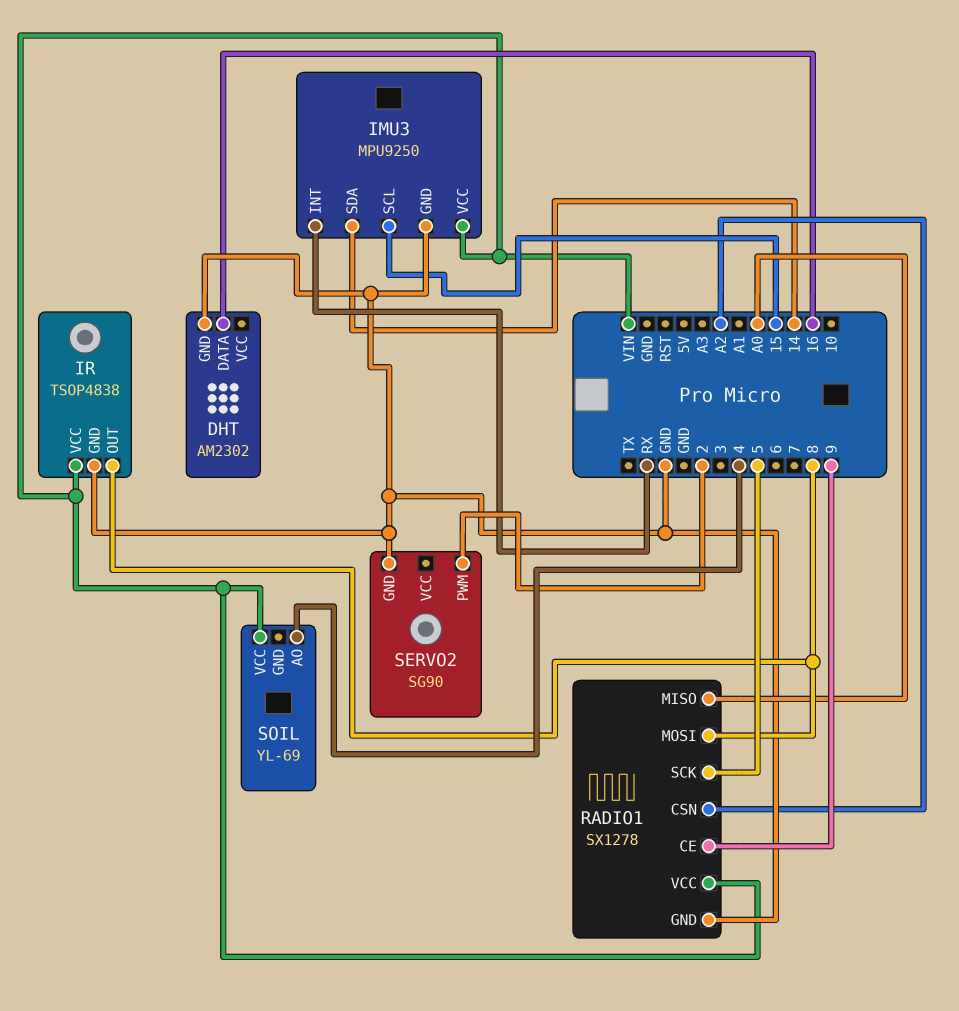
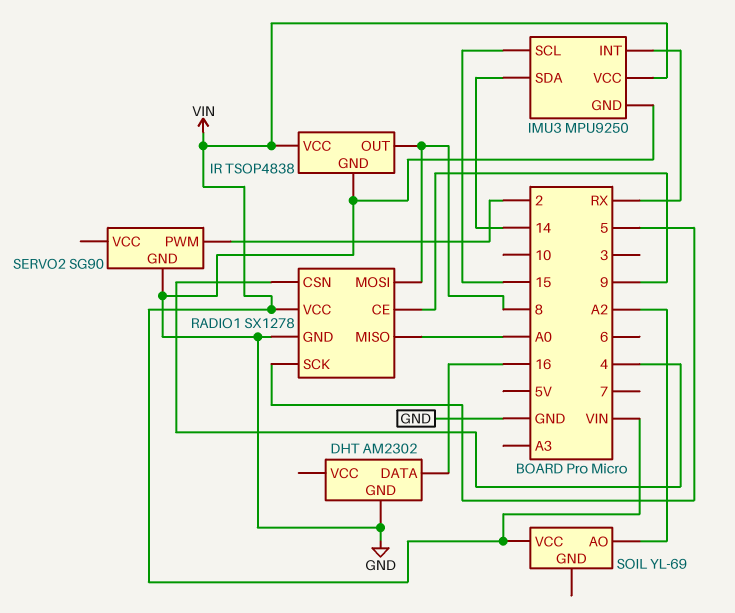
RADIO1 pin CSN: A2 -> 4
SOIL pin AO: 4 -> A2

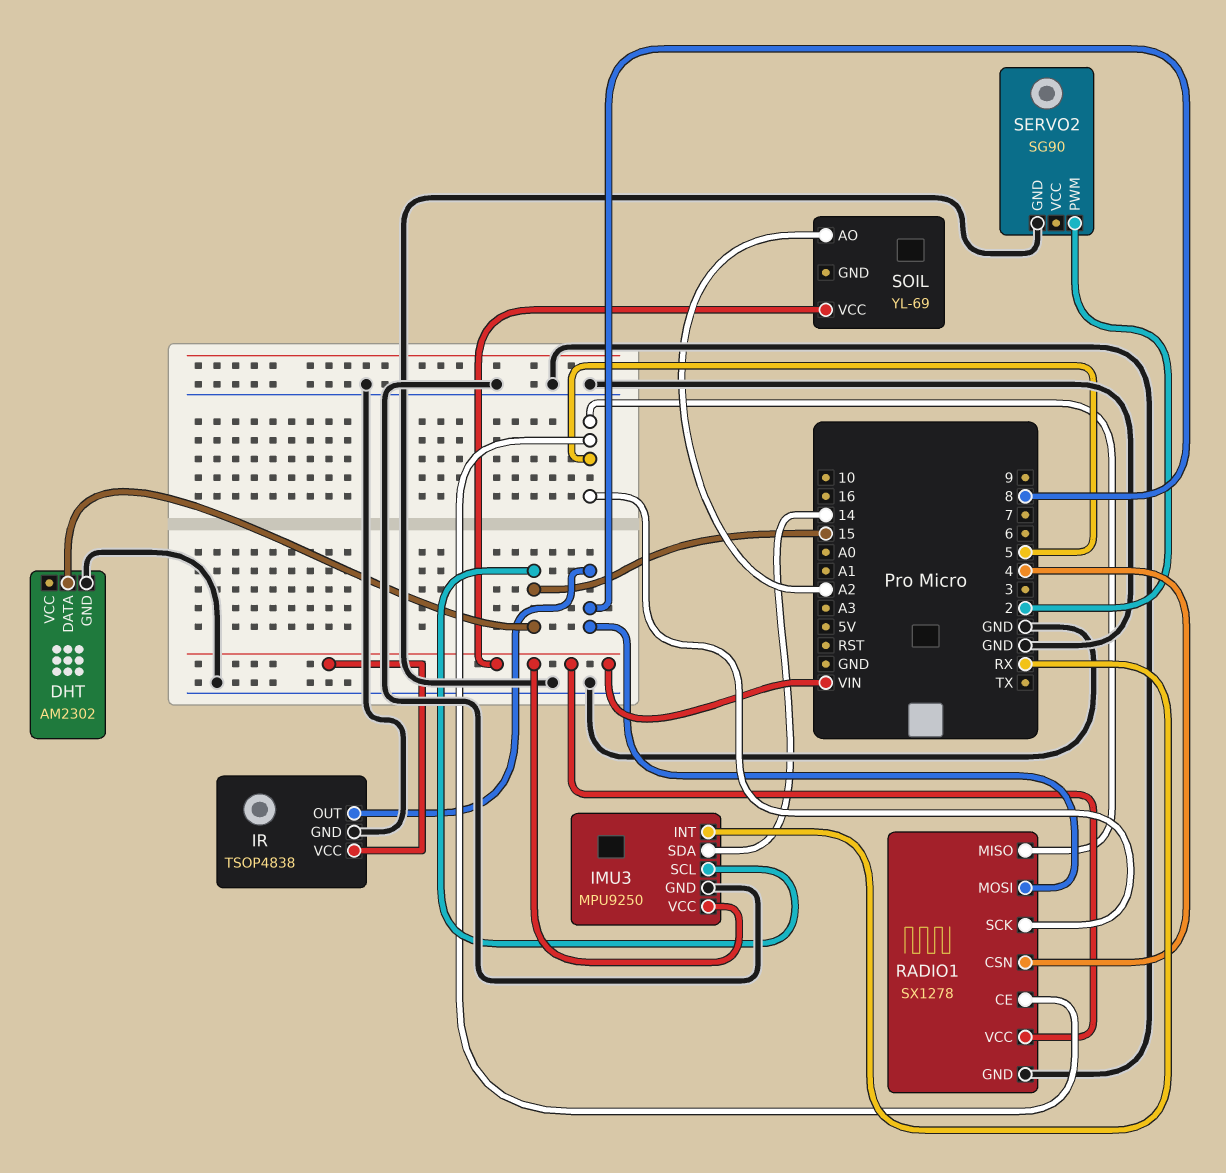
DHT pin DATA: 16 -> 15
RADIO1 pin CE: 9 -> 5
RADIO1 pin MISO: A0 -> 5

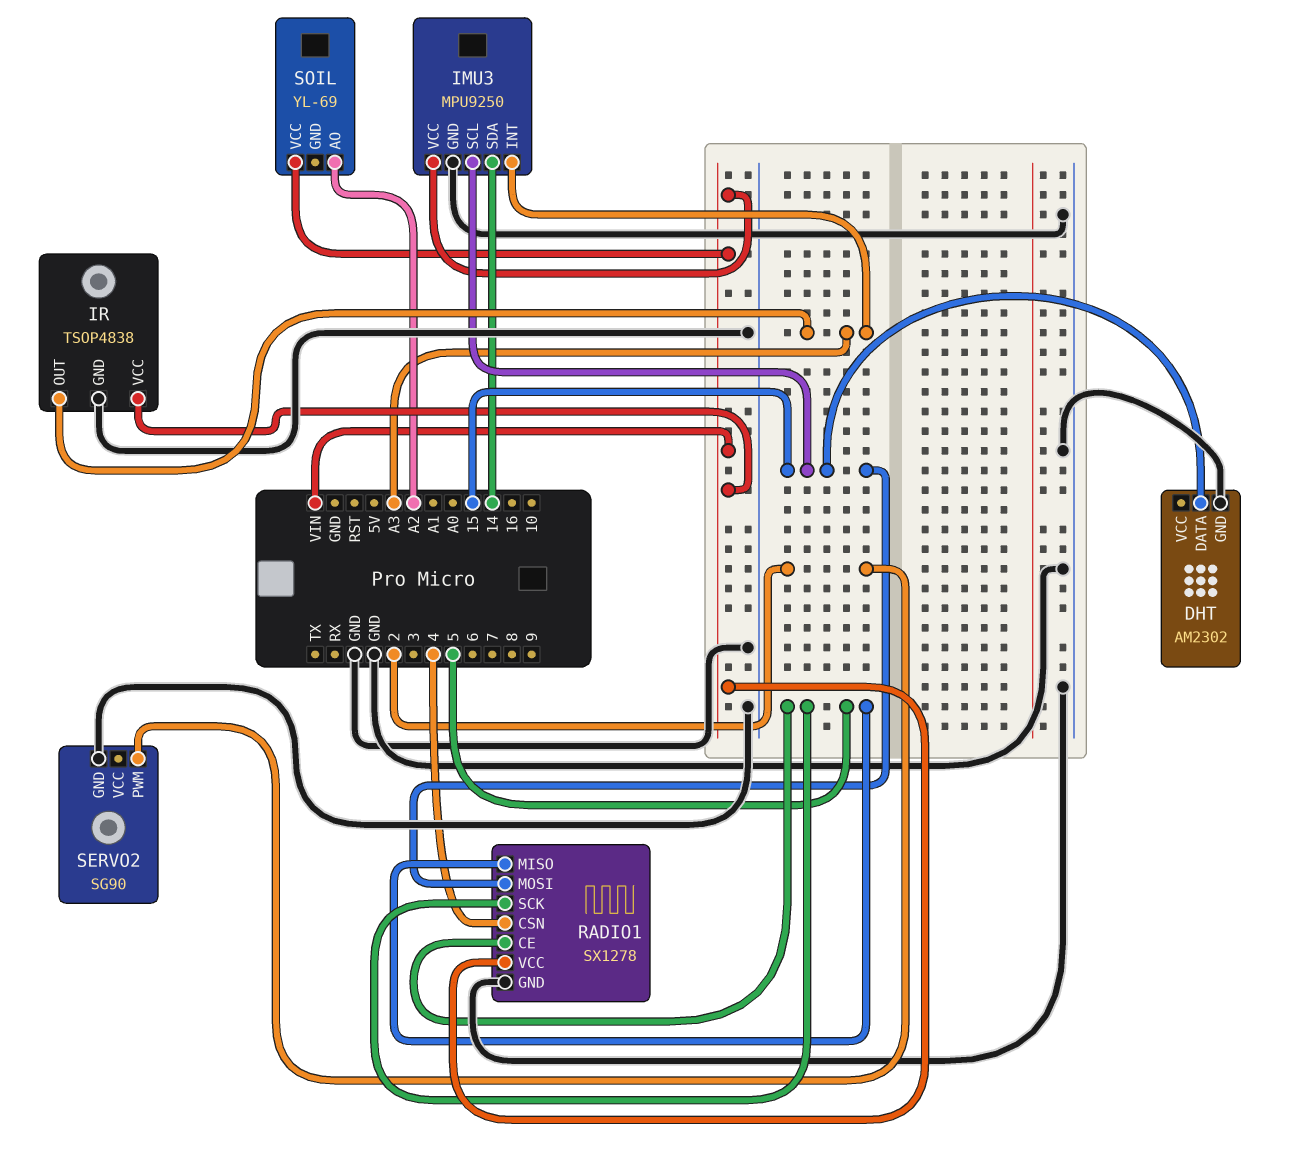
IMU3 pin INT: RX -> A3
IR pin OUT: 8 -> A3
RADIO1 pin MOSI: 8 -> 15

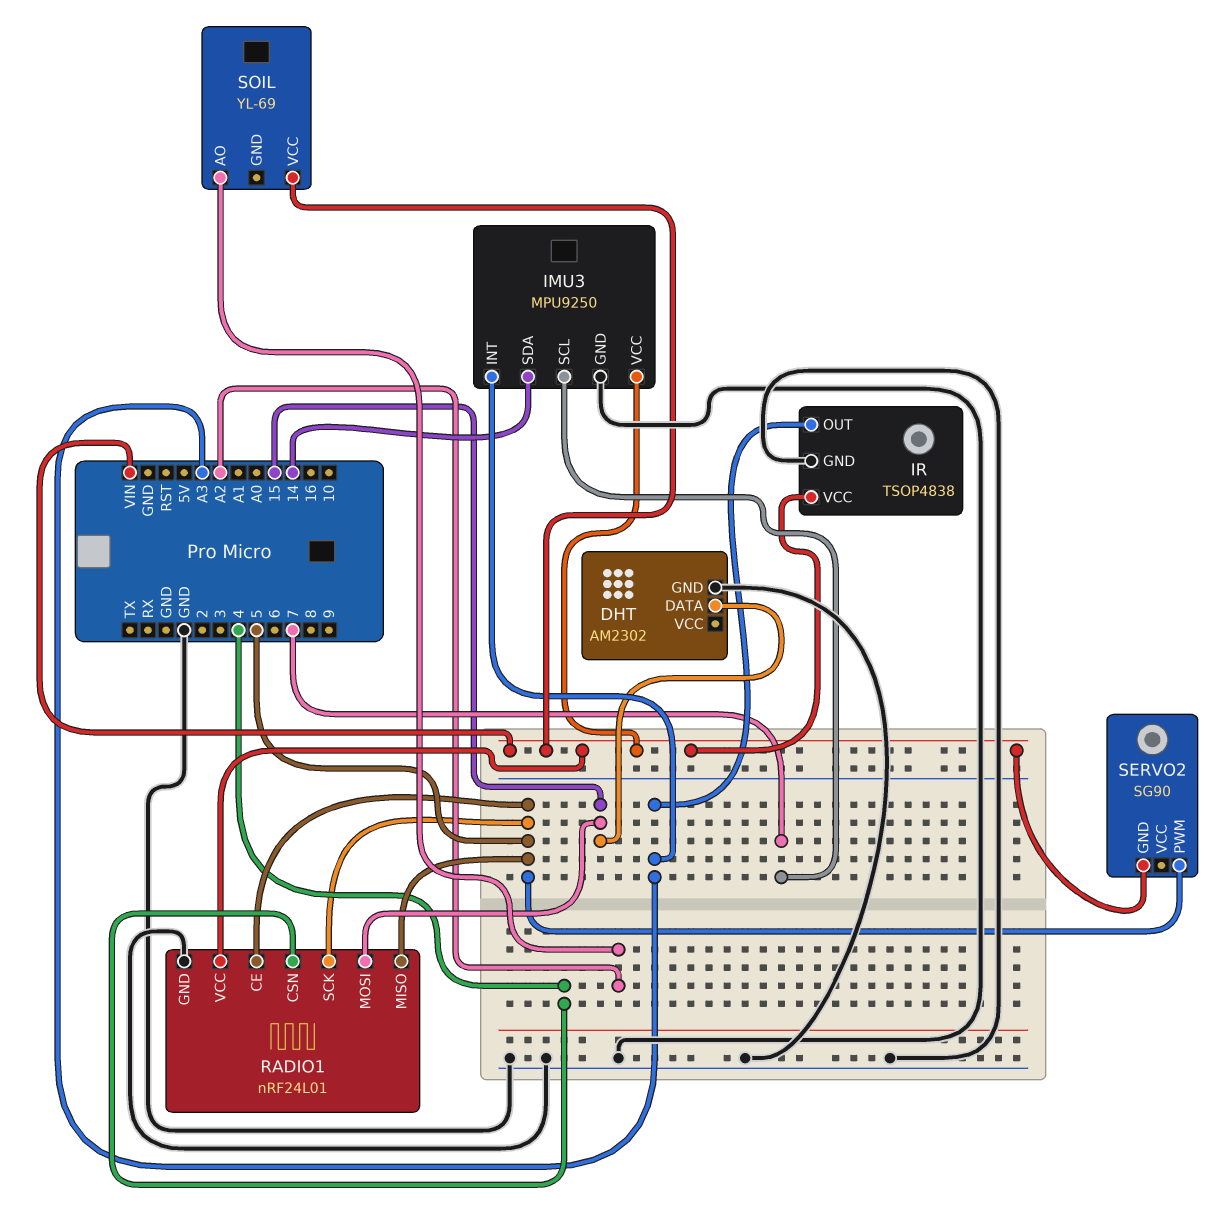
IMU3 pin SCL: 15 -> 7
RADIO1: SX1278 -> nRF24L01
SERVO2 pin GND: GND -> VIN
SERVO2 pin PWM: 2 -> 5

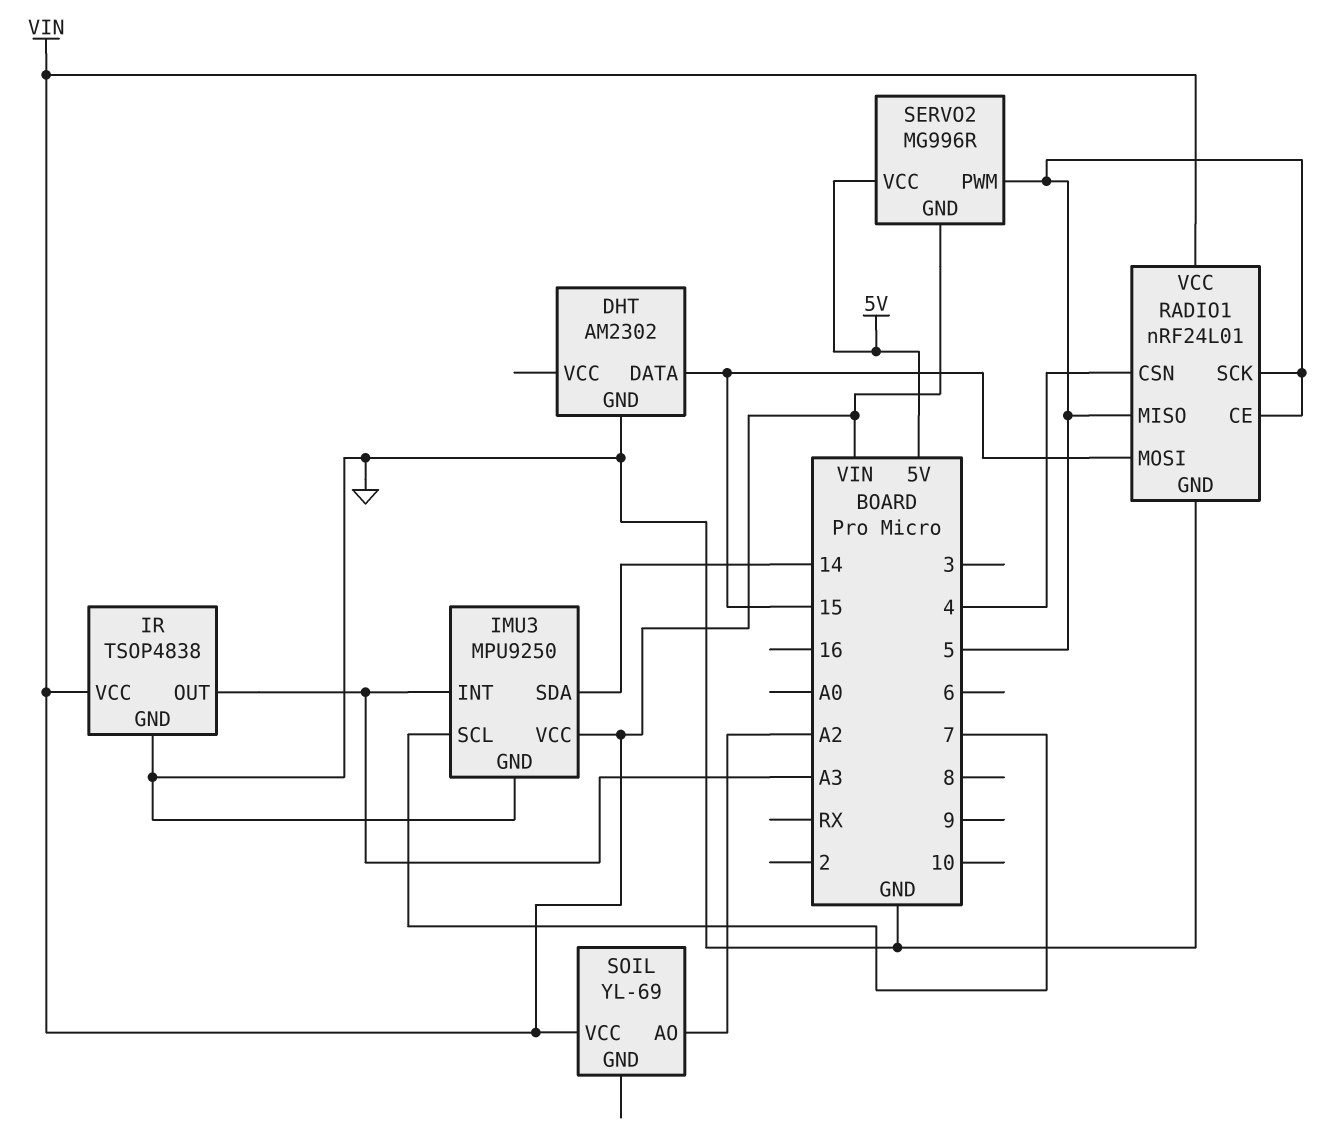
SERVO2: SG90 -> MG996R
SERVO2 pin VCC: none -> 5V

